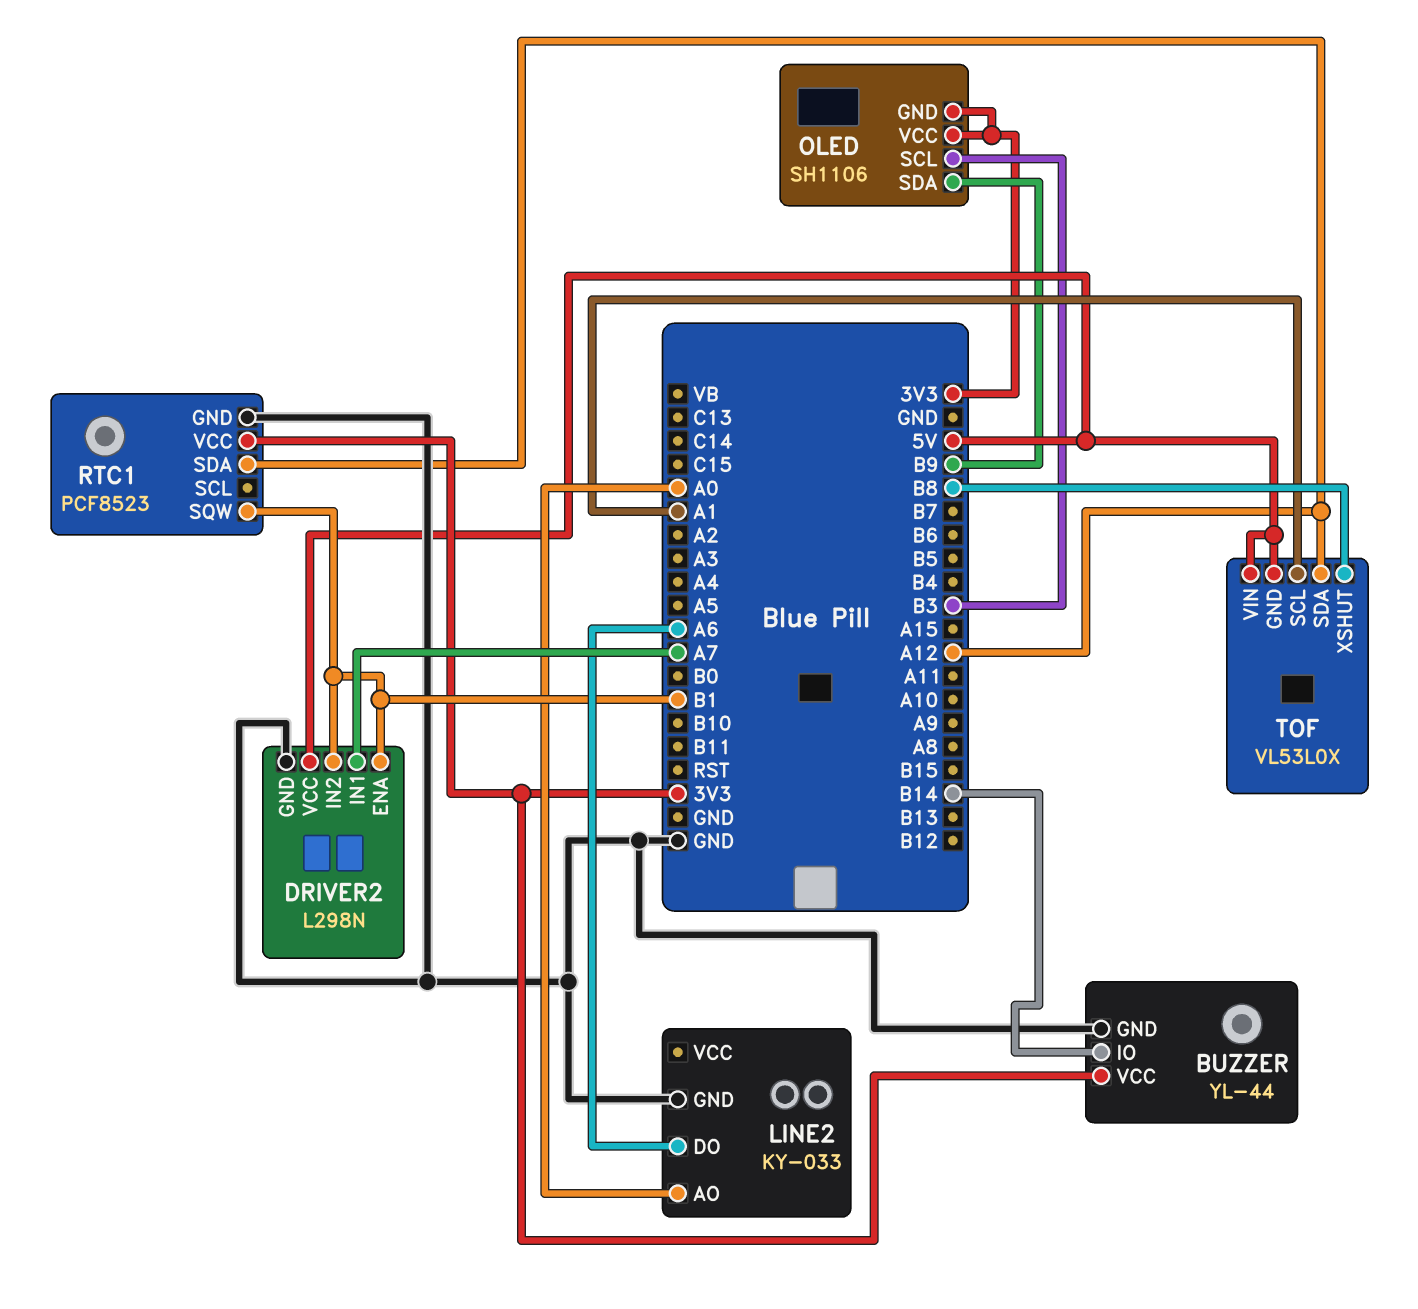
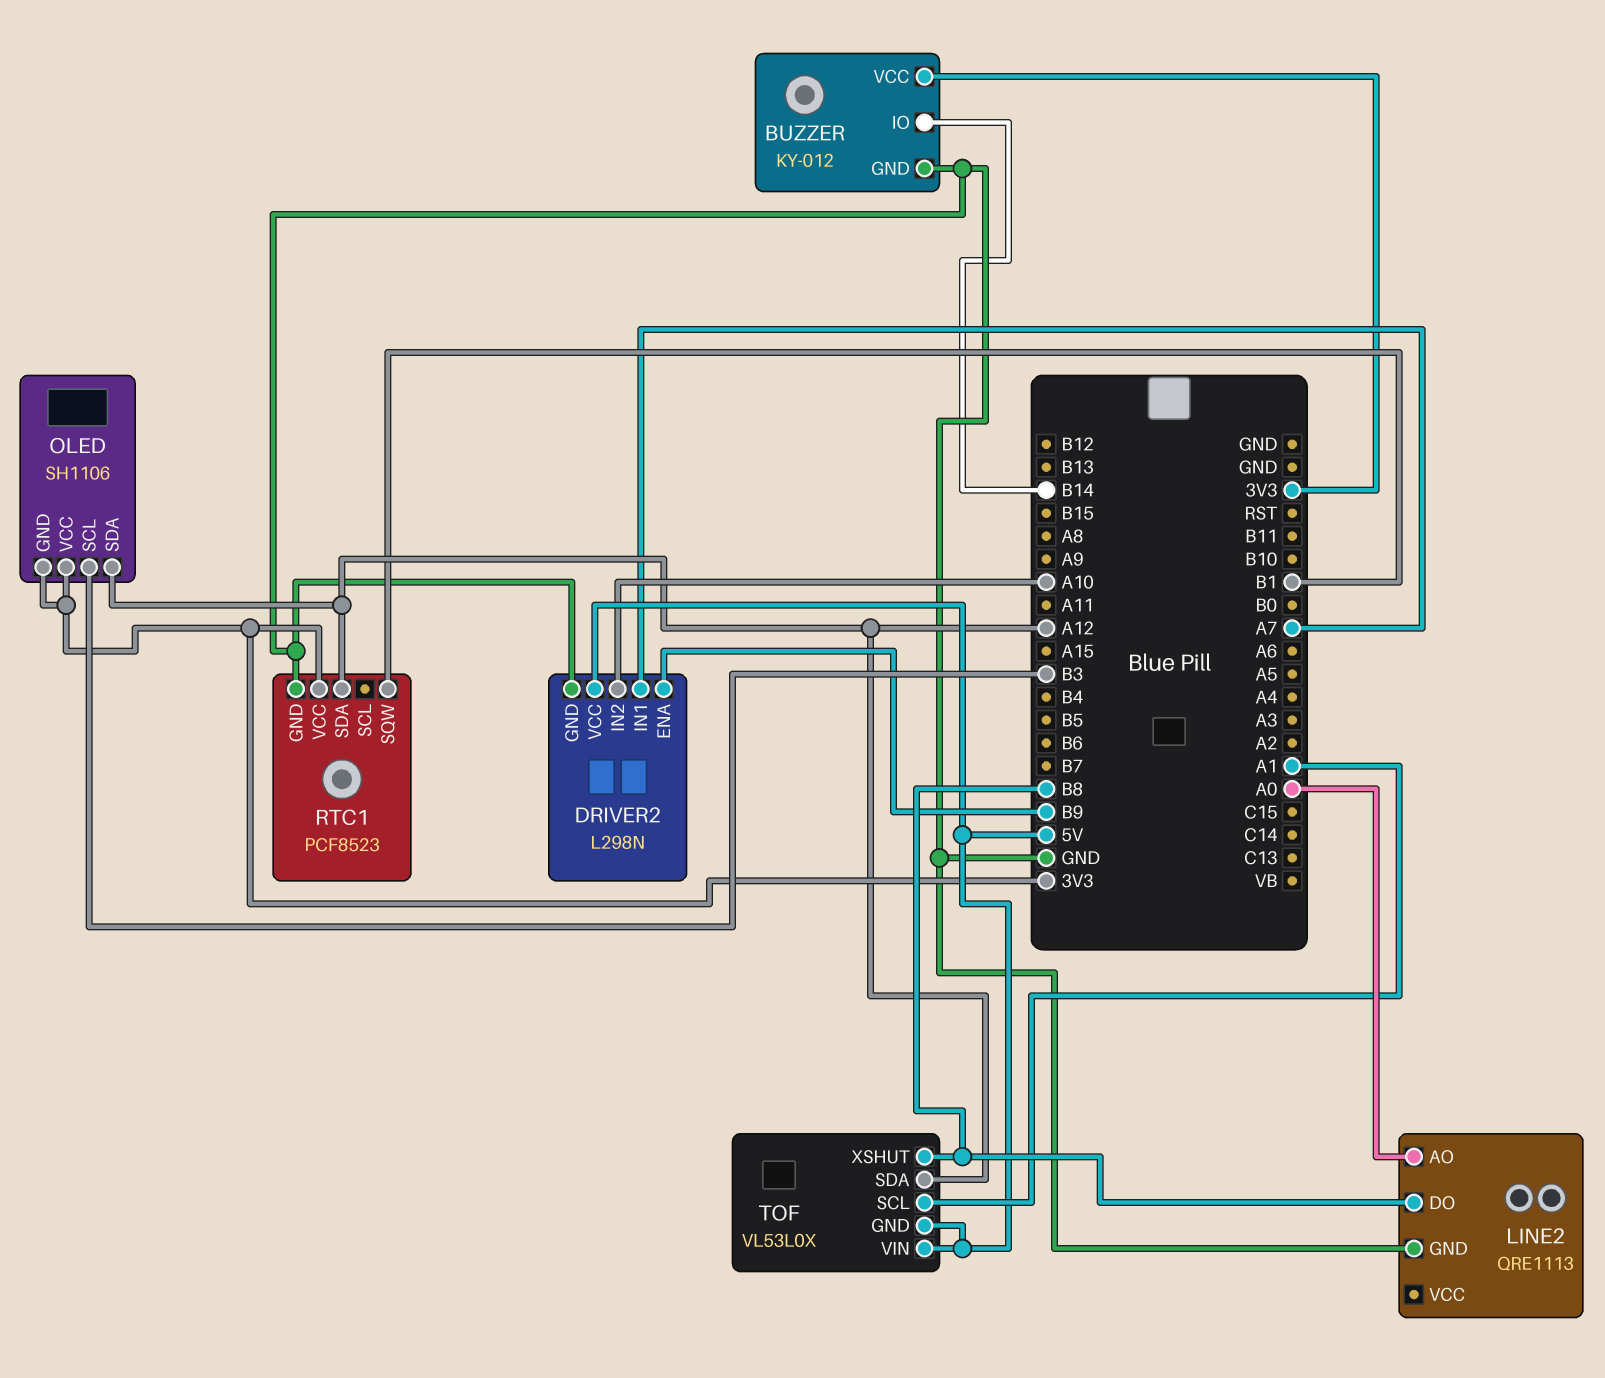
BUZZER: YL-44 -> KY-012
DRIVER2 pin ENA: B1 -> B9
DRIVER2 pin IN2: B1 -> A10
LINE2: KY-033 -> QRE1113
LINE2 pin DO: A6 -> B8
OLED pin SDA: B9 -> A12

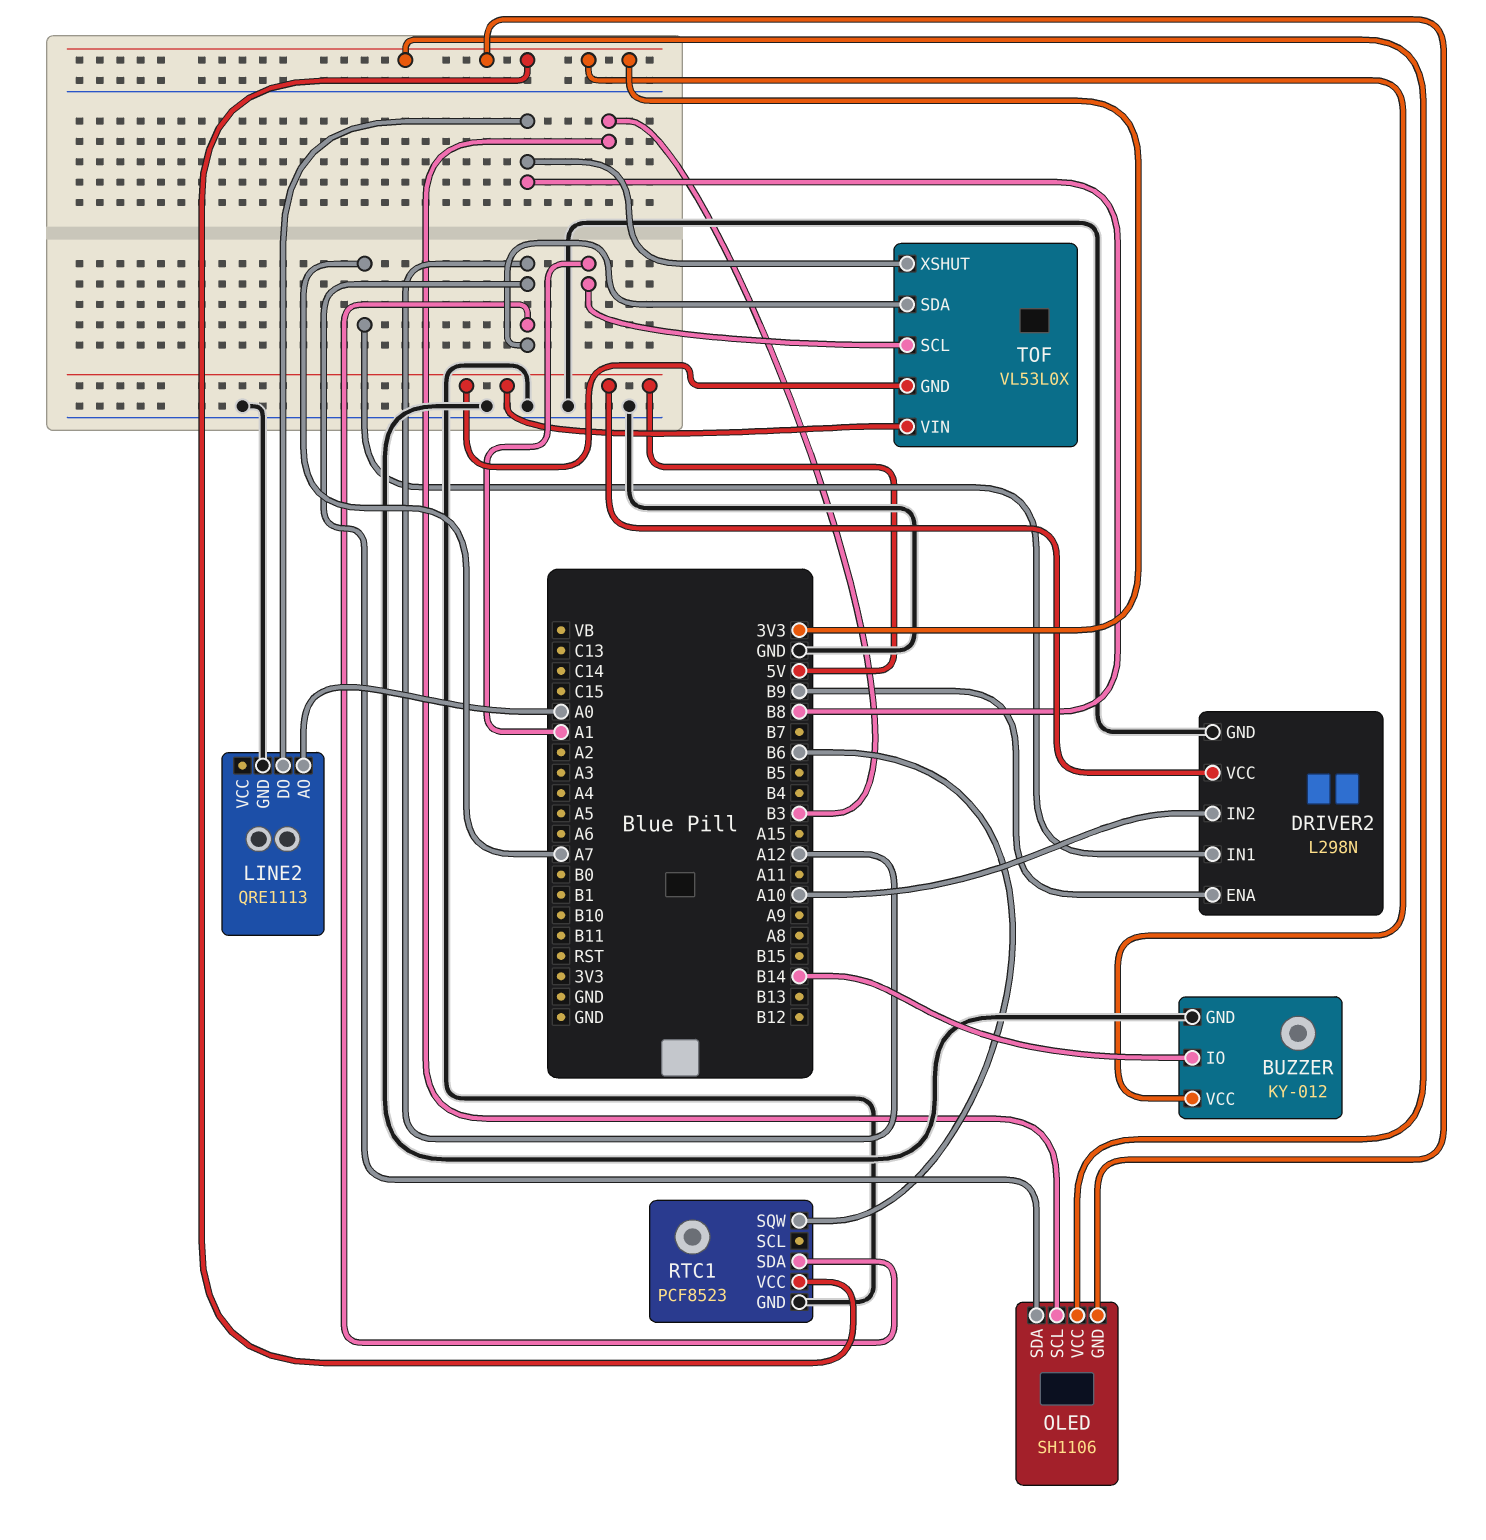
RTC1 pin SQW: B1 -> B6

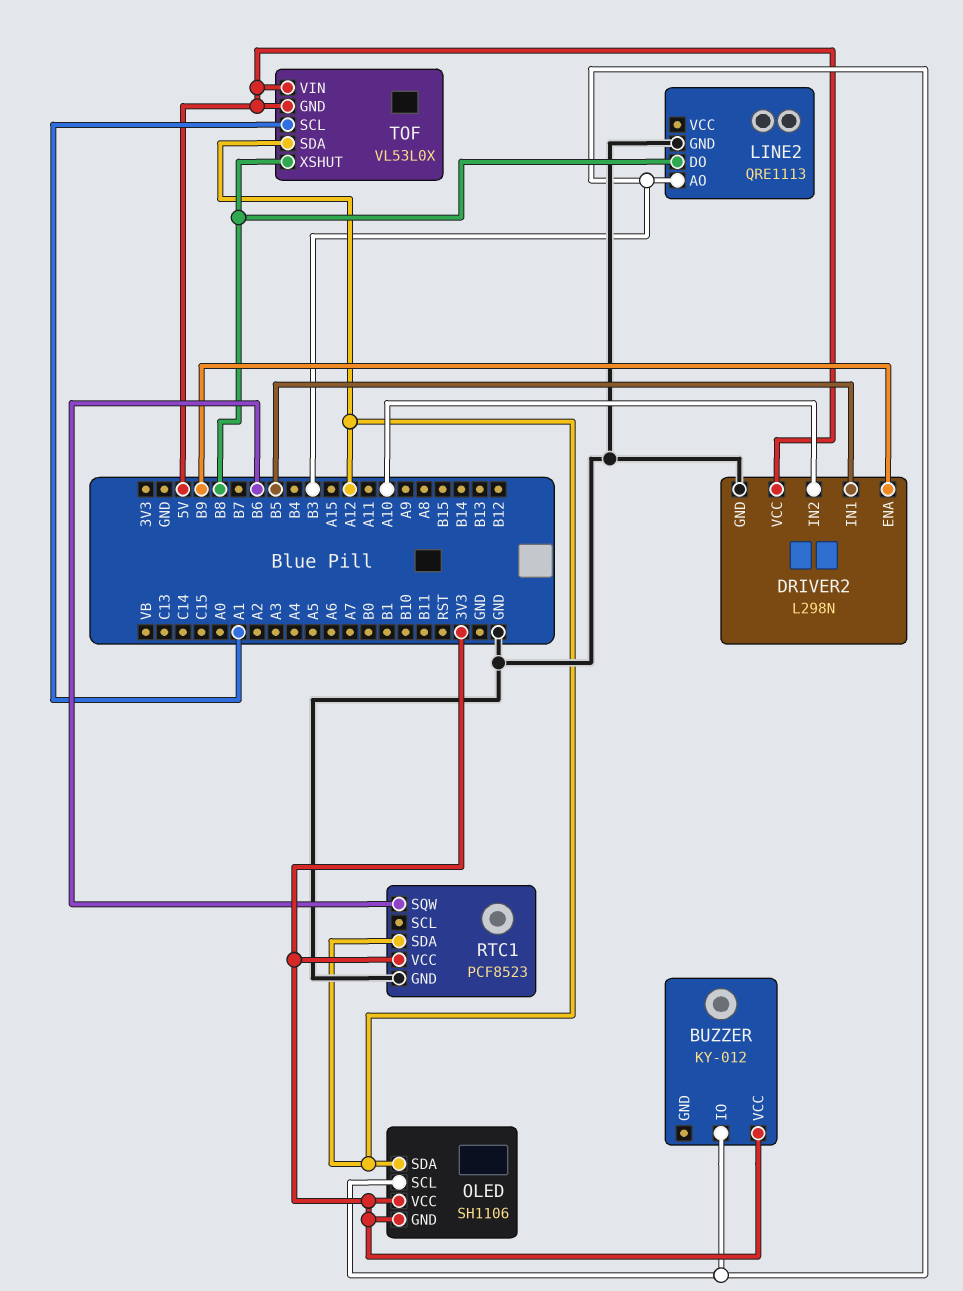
BUZZER pin GND: GND -> none
BUZZER pin IO: B14 -> B3
DRIVER2 pin IN1: A7 -> B5
LINE2 pin AO: A0 -> B3

